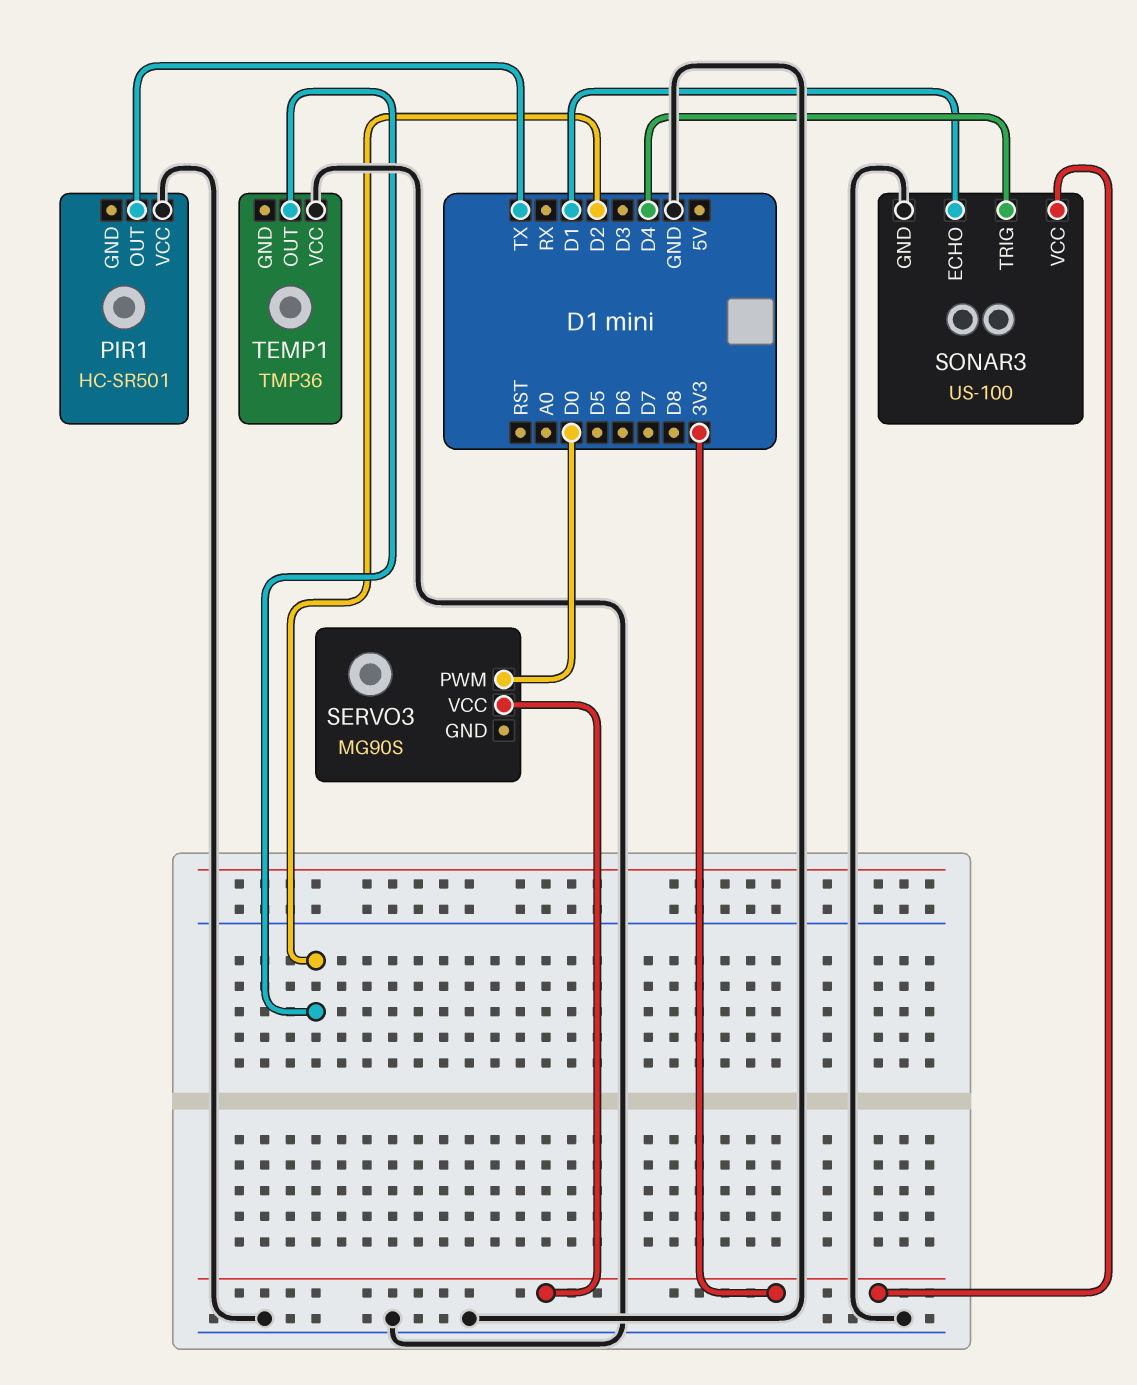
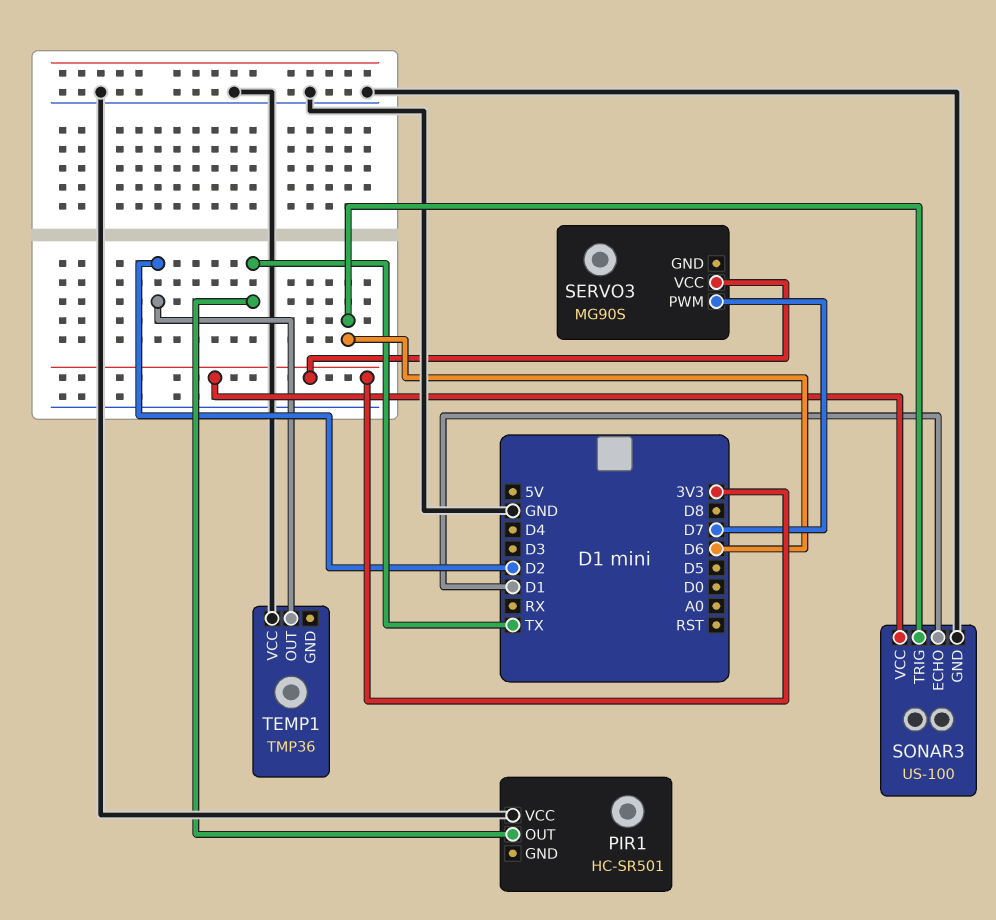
SERVO3 pin PWM: D0 -> D7
SONAR3 pin TRIG: D4 -> D6

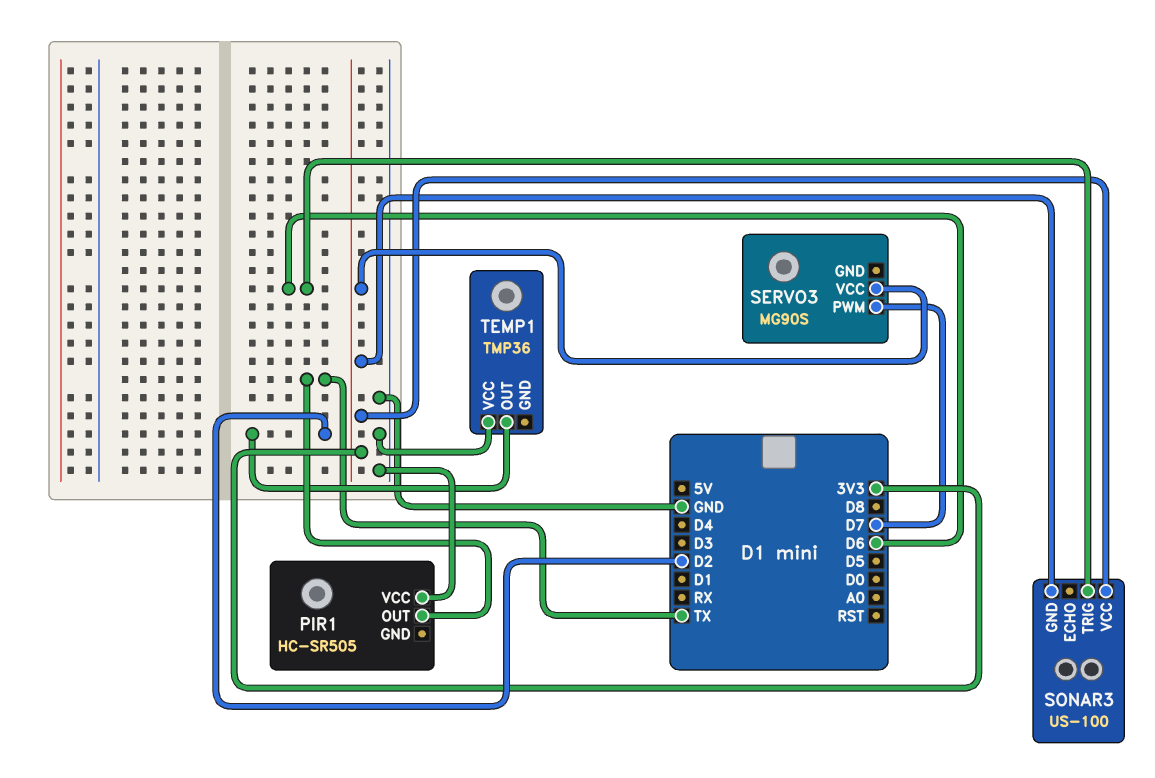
PIR1: HC-SR501 -> HC-SR505
SONAR3 pin ECHO: D1 -> none
SONAR3 pin GND: GND -> 3V3

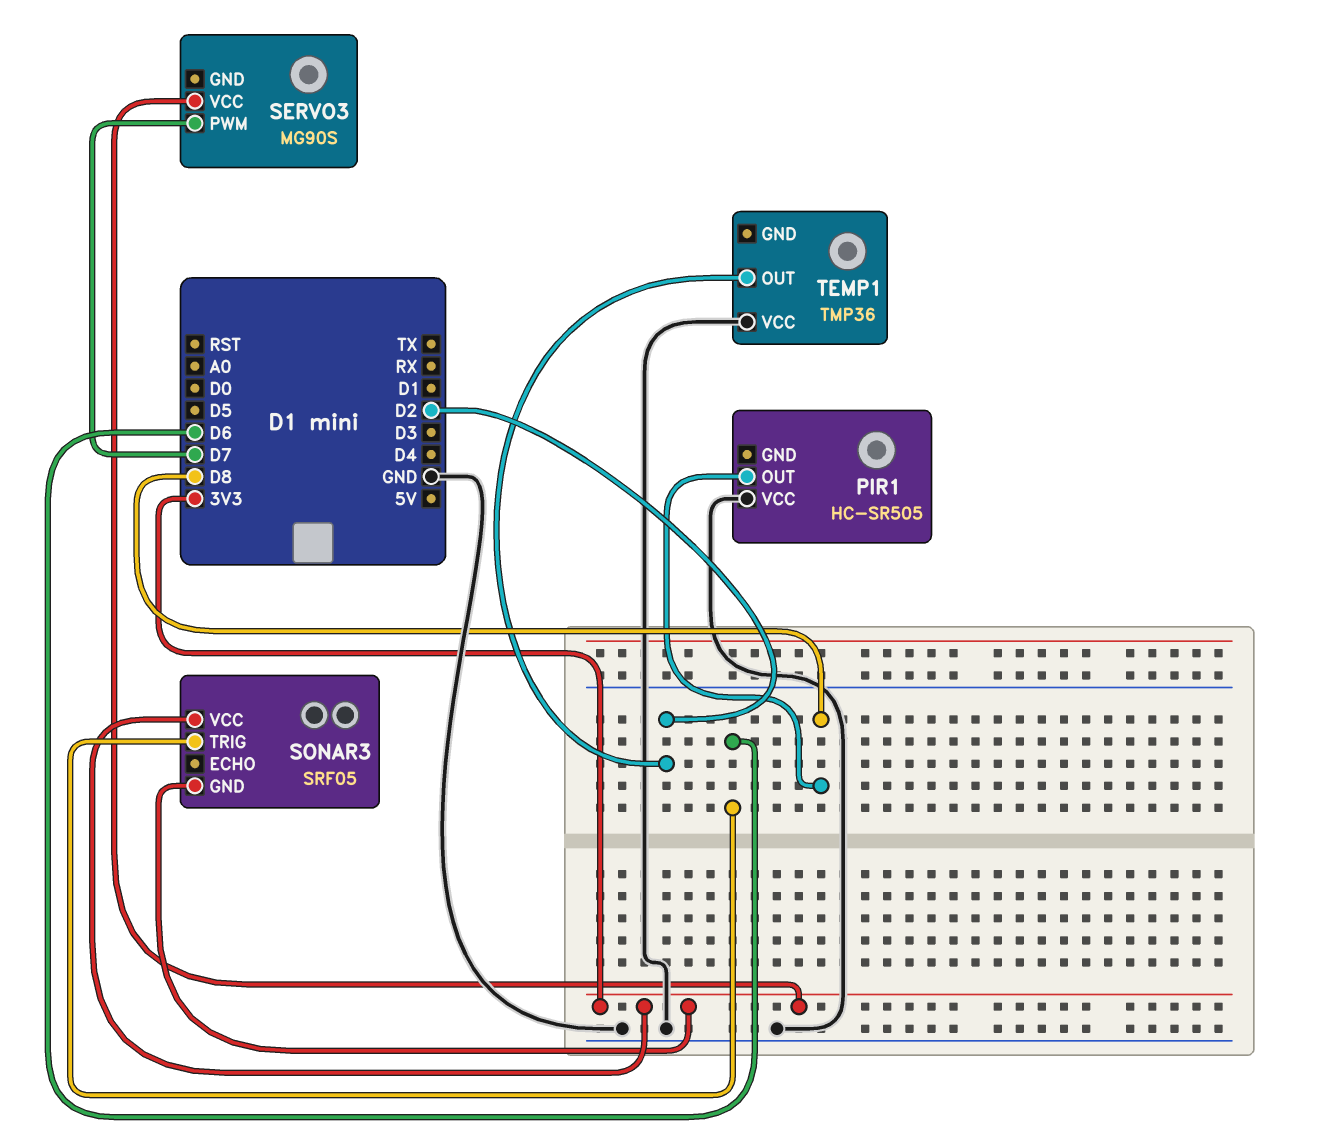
PIR1 pin OUT: TX -> D8
SONAR3: US-100 -> SRF05

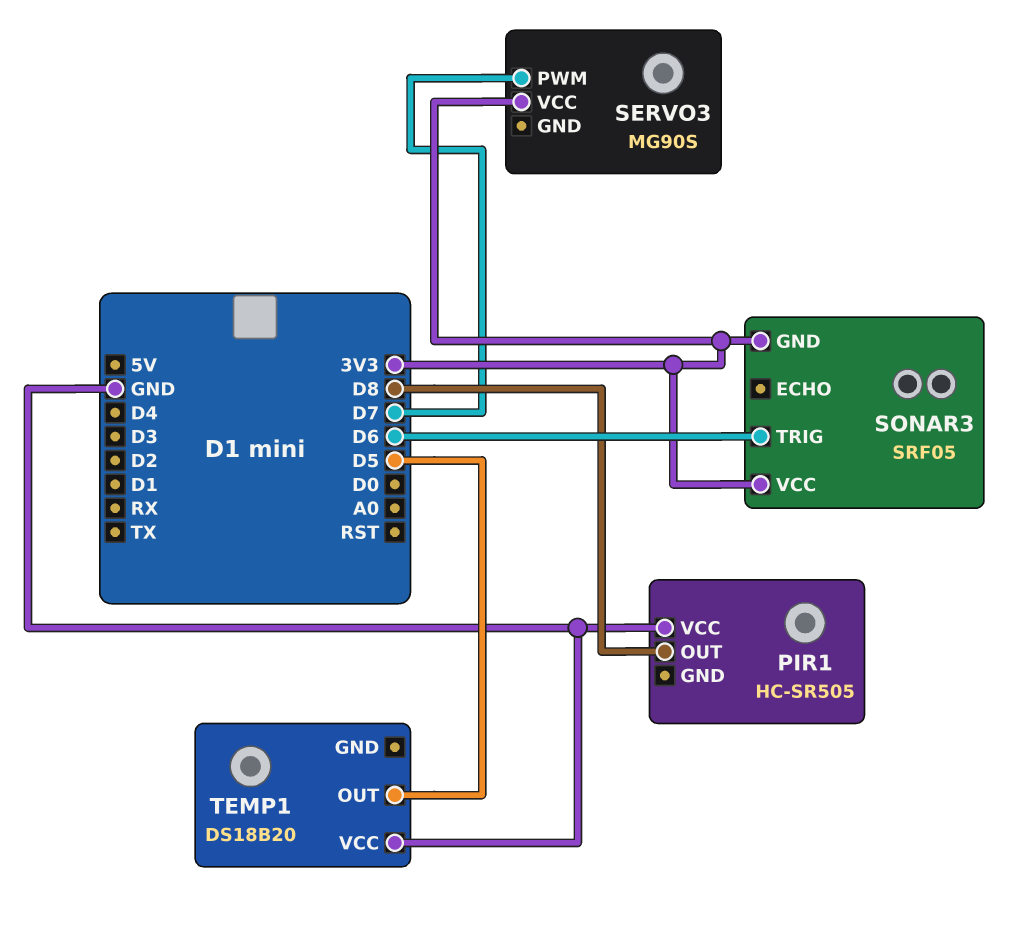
TEMP1: TMP36 -> DS18B20
TEMP1 pin OUT: D2 -> D5

